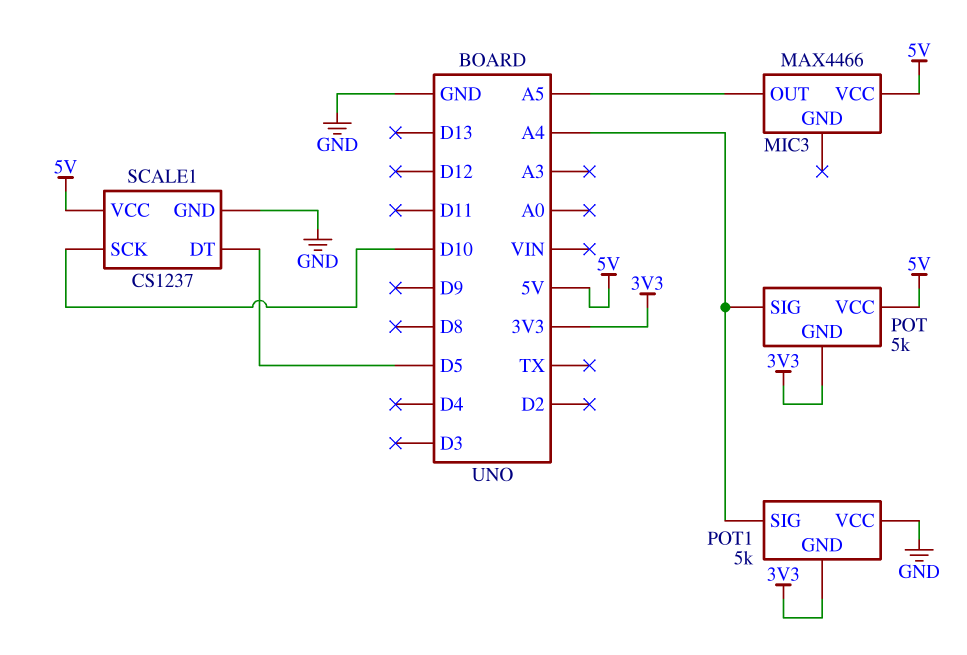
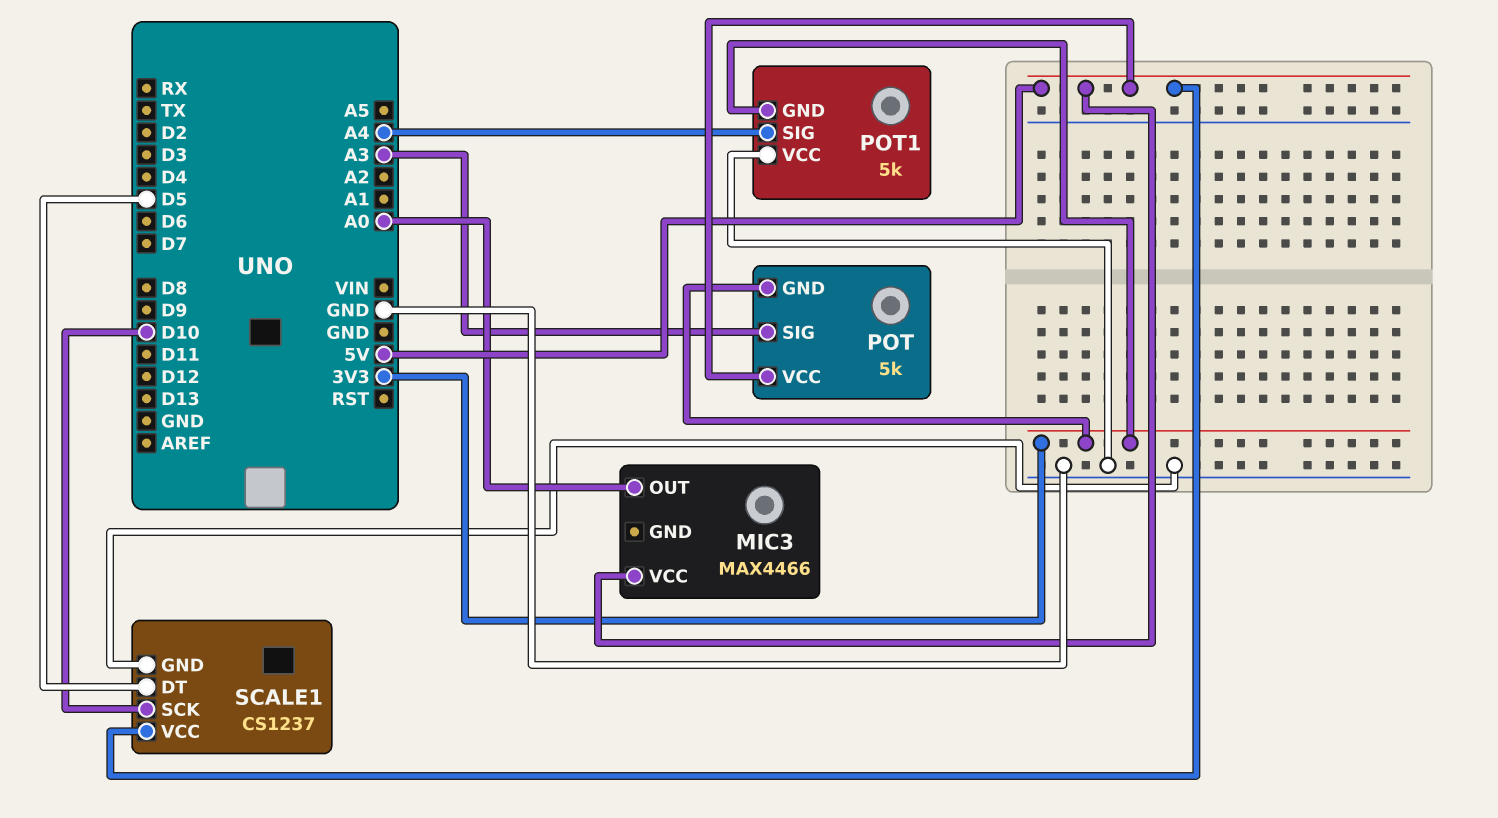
MIC3 pin OUT: A5 -> A0
POT pin SIG: A4 -> A3

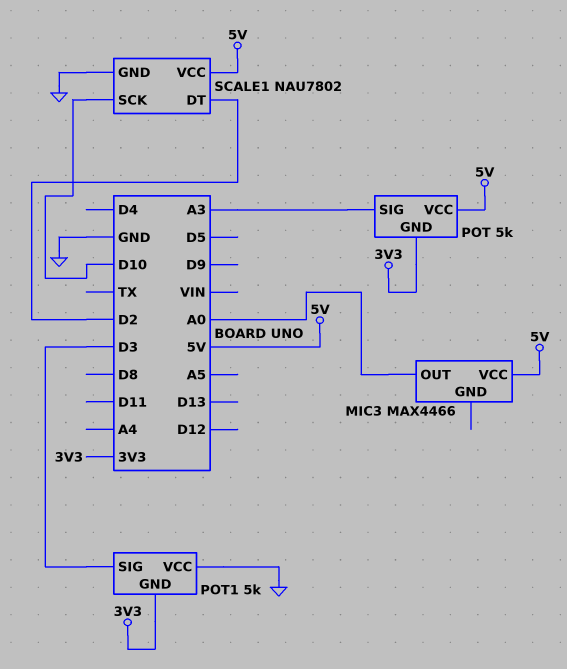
POT1 pin SIG: A4 -> D3
SCALE1: CS1237 -> NAU7802
SCALE1 pin DT: D5 -> D2

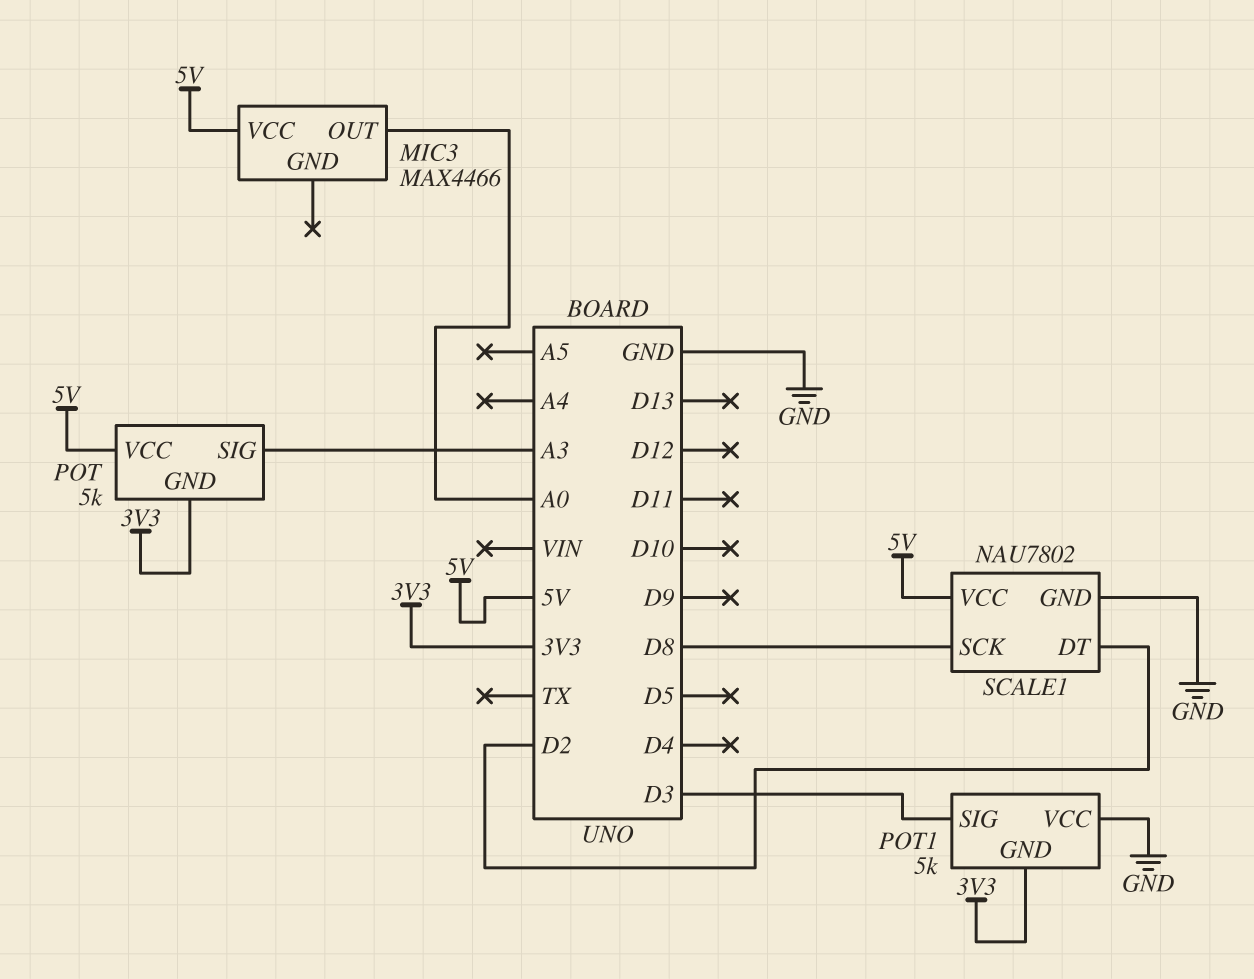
SCALE1 pin SCK: D10 -> D8

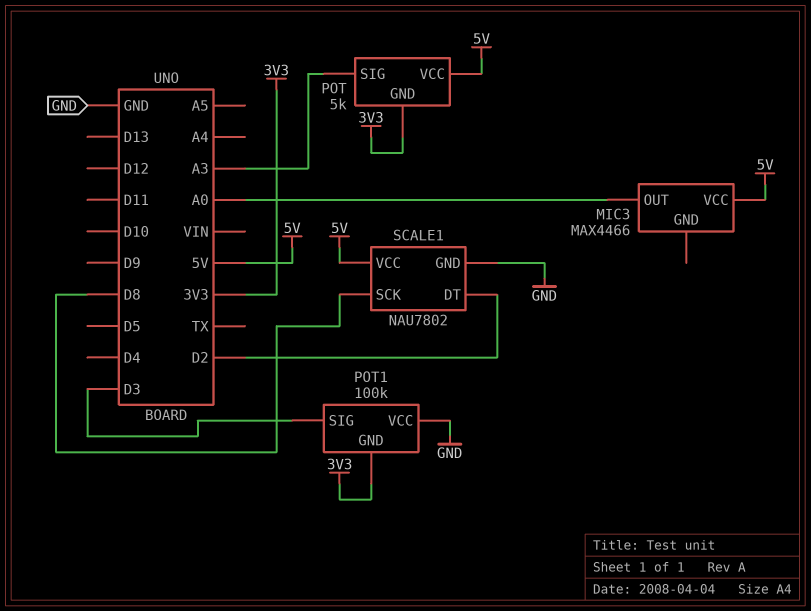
POT1: 5k -> 100k

